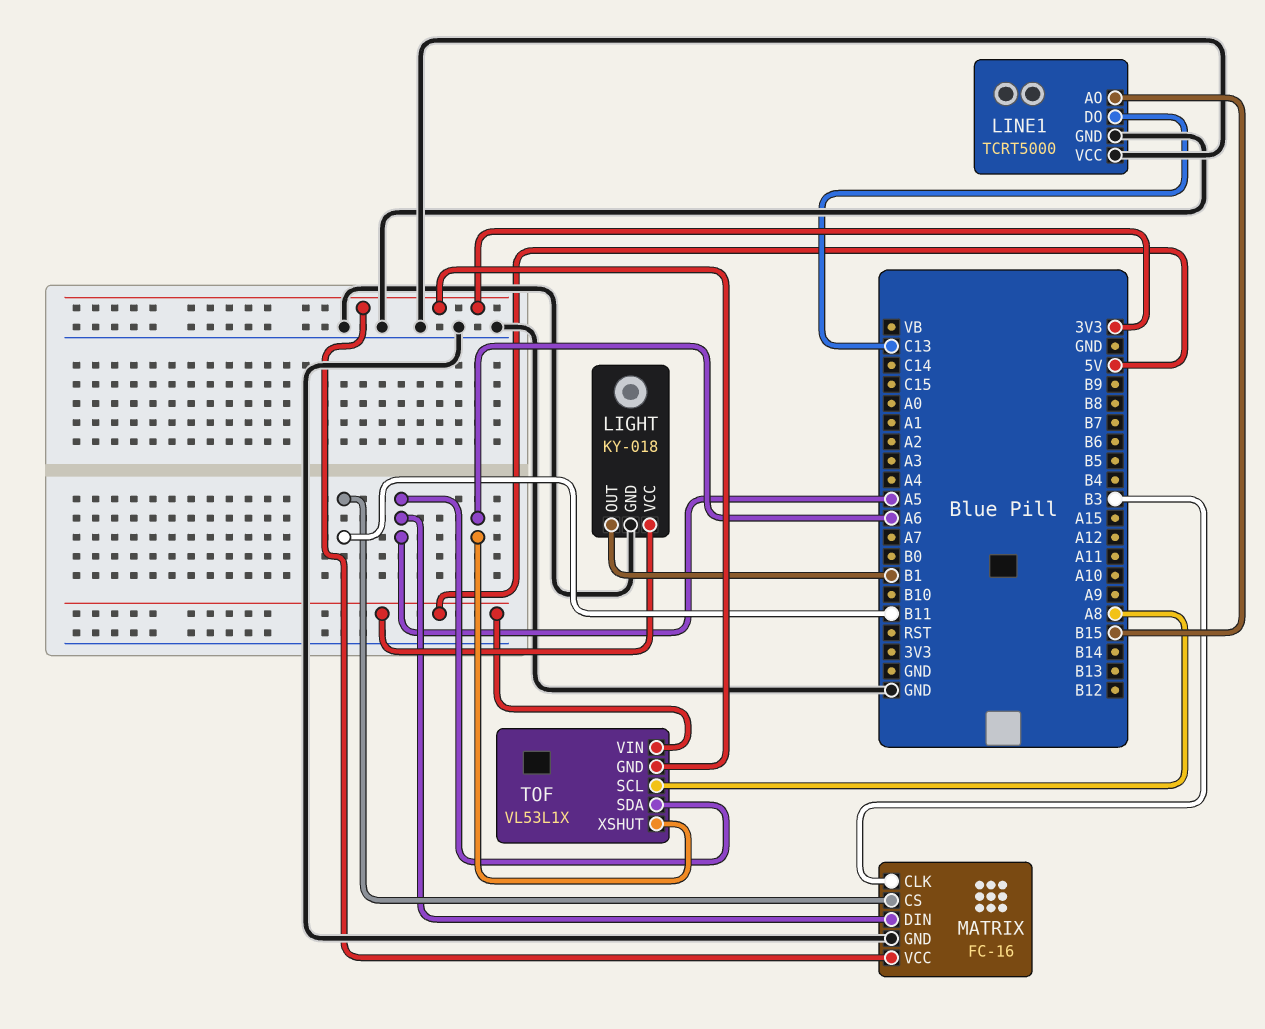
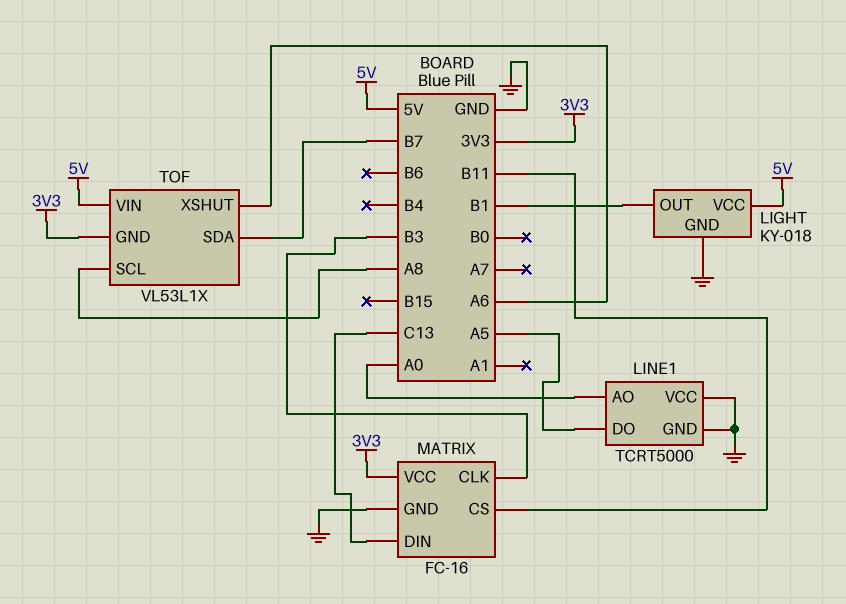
LINE1 pin AO: B15 -> A0
LINE1 pin DO: C13 -> A5
MATRIX pin DIN: A5 -> C13
TOF pin SDA: A5 -> B7

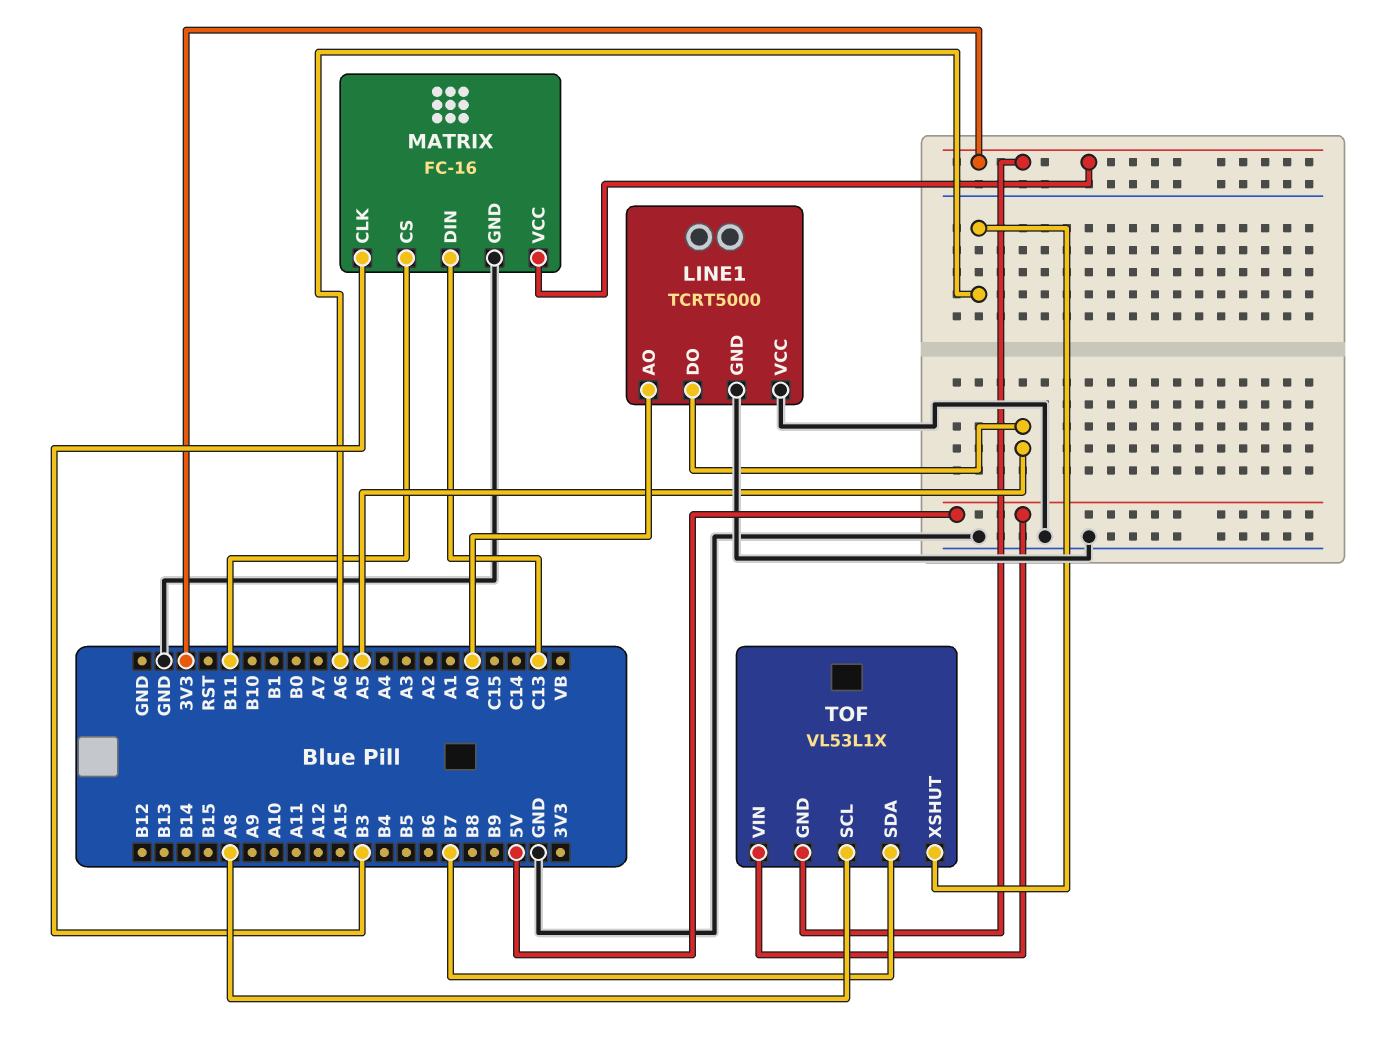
LIGHT: KY-018 -> none
LIGHT pin GND: GND -> none
LIGHT pin OUT: B1 -> none
LIGHT pin VCC: 5V -> none

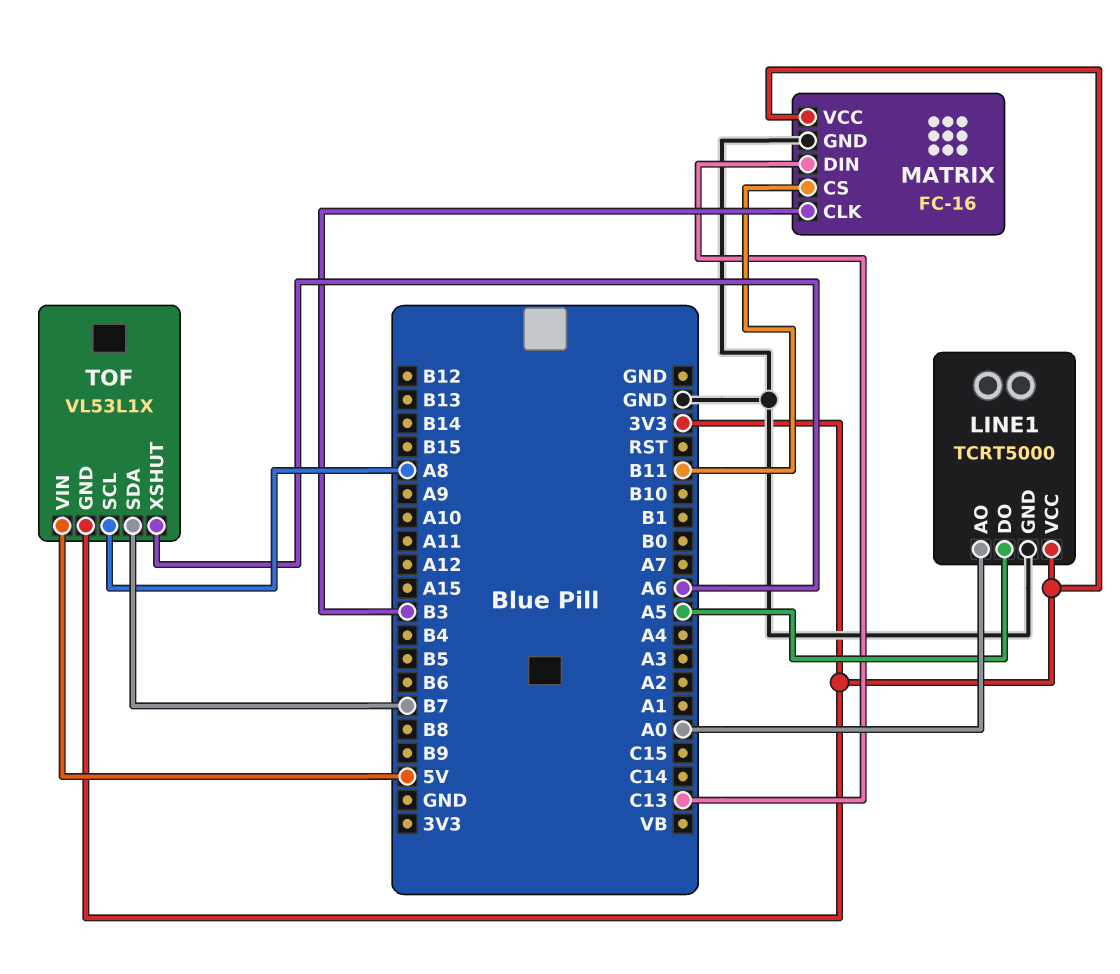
LINE1 pin VCC: GND -> 3V3

